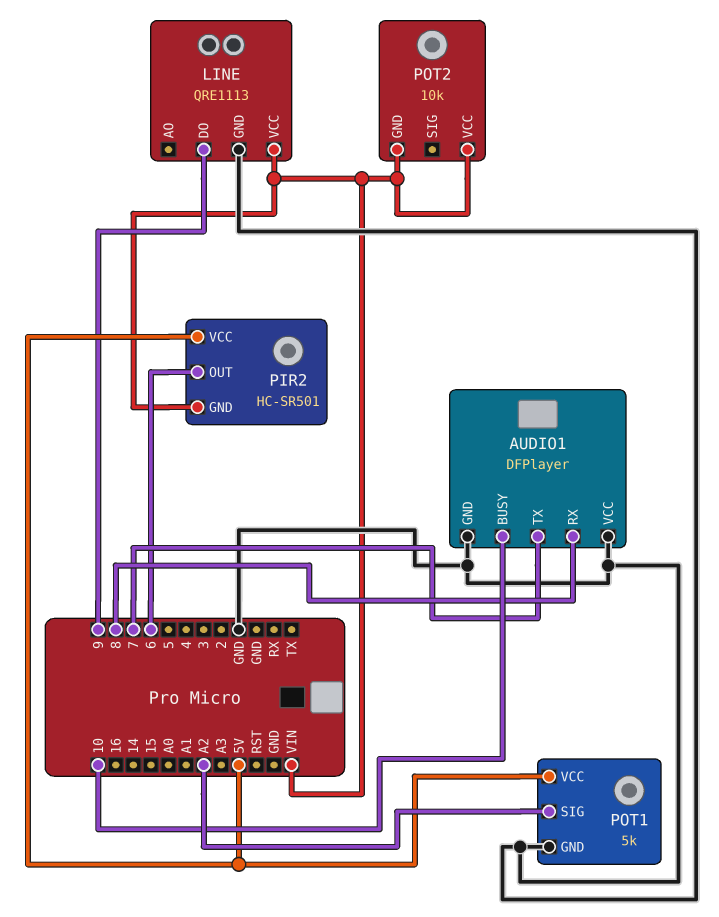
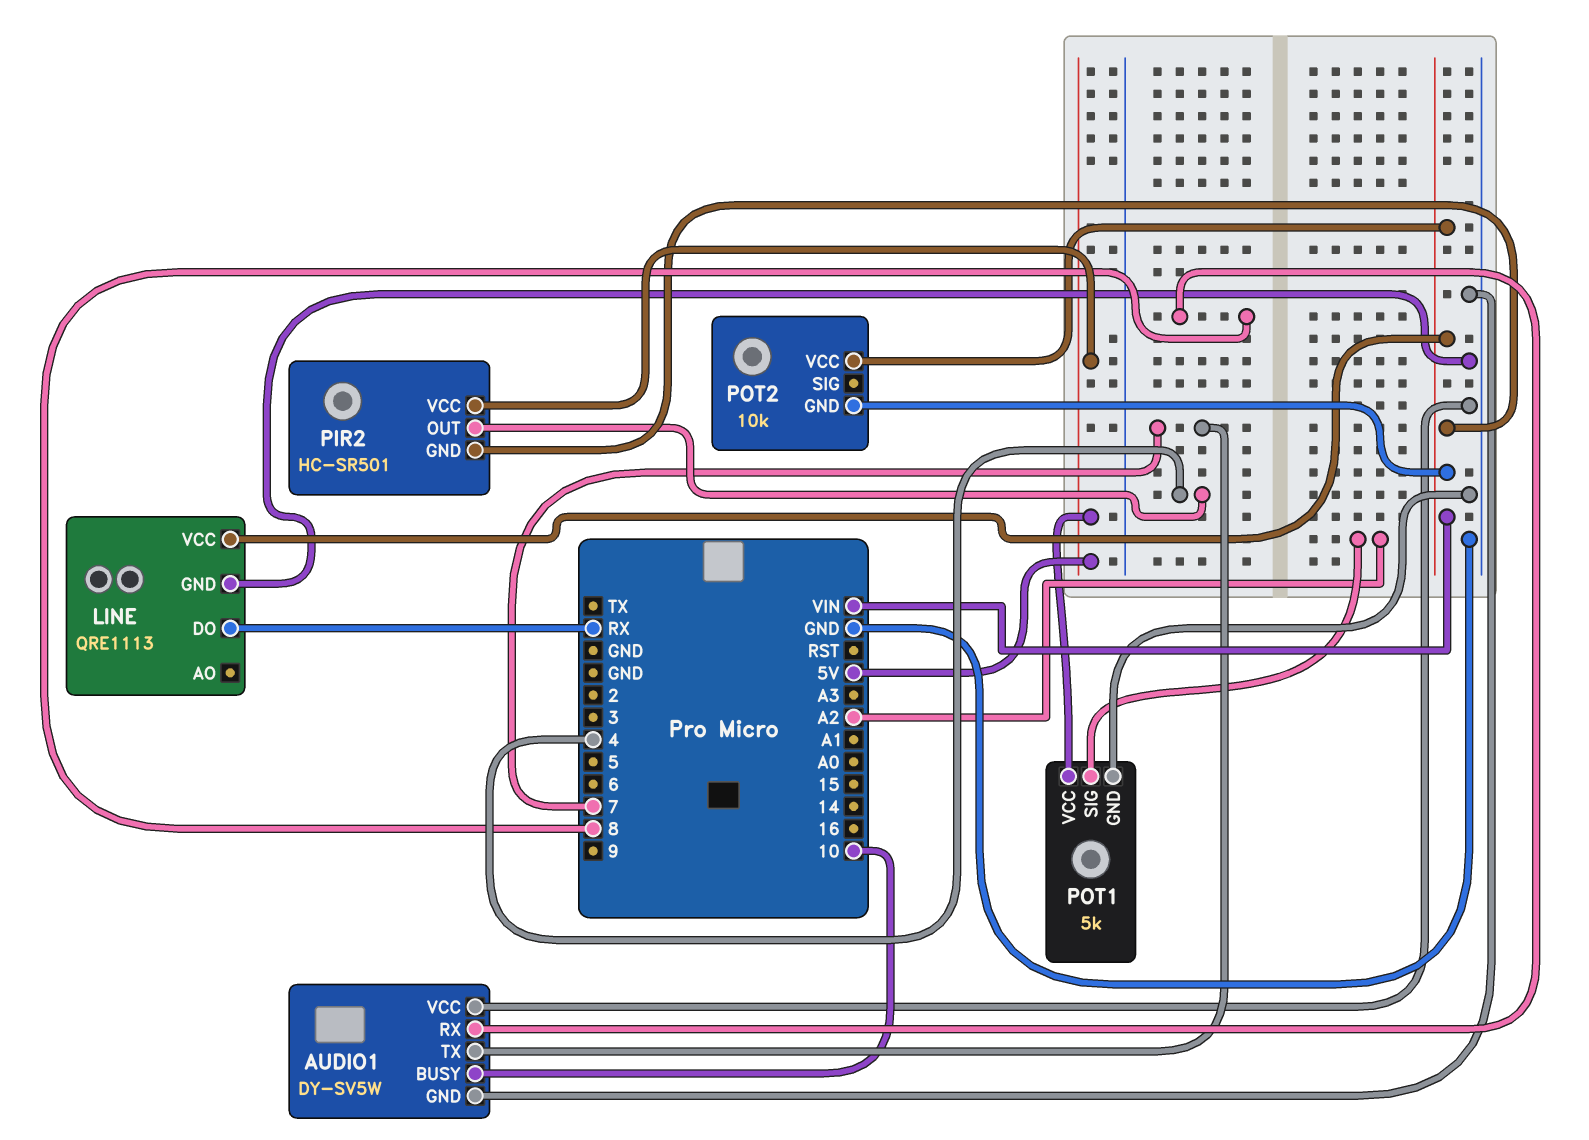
AUDIO1: DFPlayer -> DY-SV5W
LINE pin DO: 9 -> RX
PIR2 pin OUT: 6 -> 4

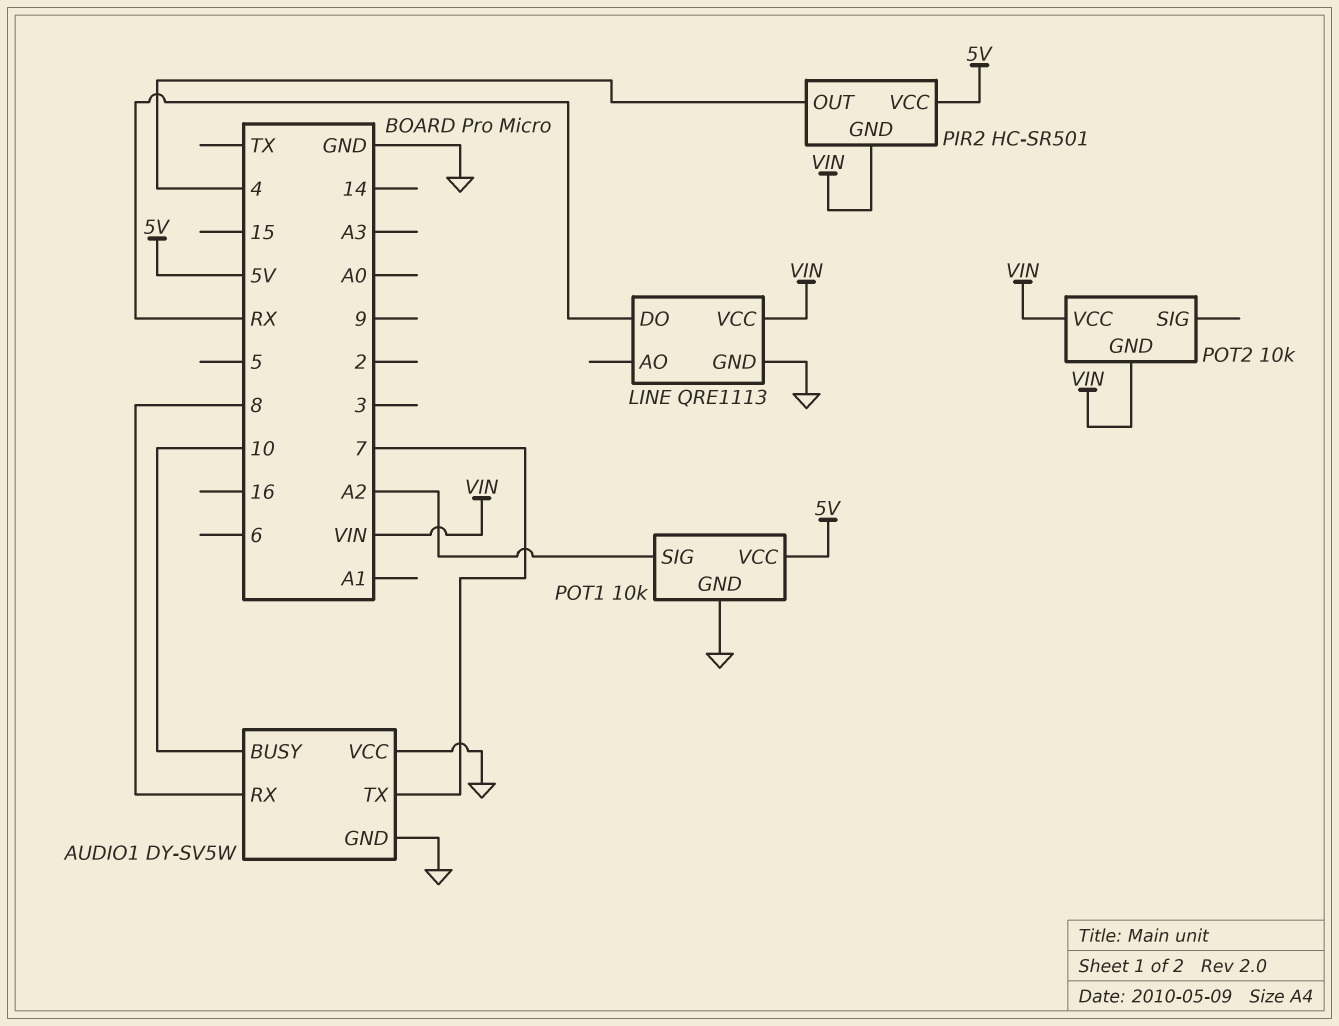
POT1: 5k -> 10k

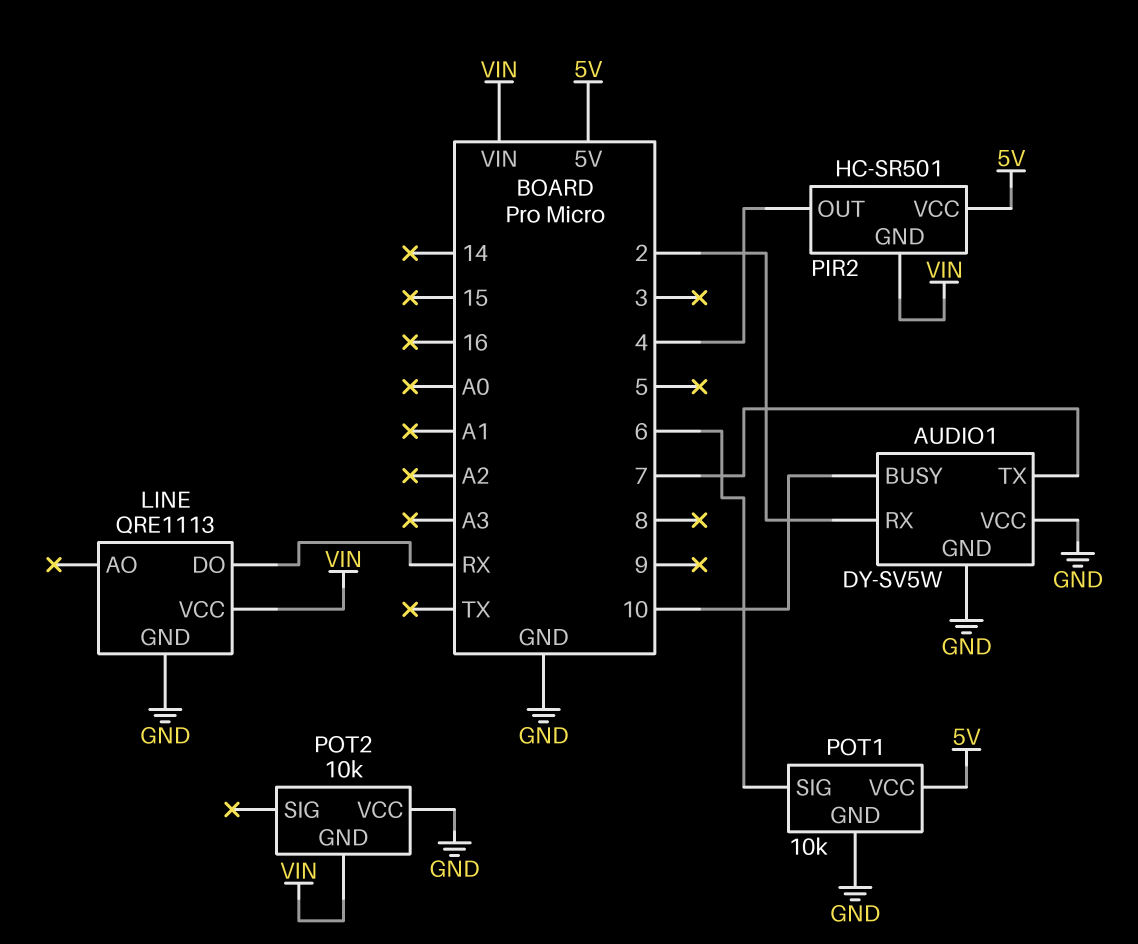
AUDIO1 pin RX: 8 -> 2
POT1 pin SIG: A2 -> 6
POT2 pin VCC: VIN -> GND

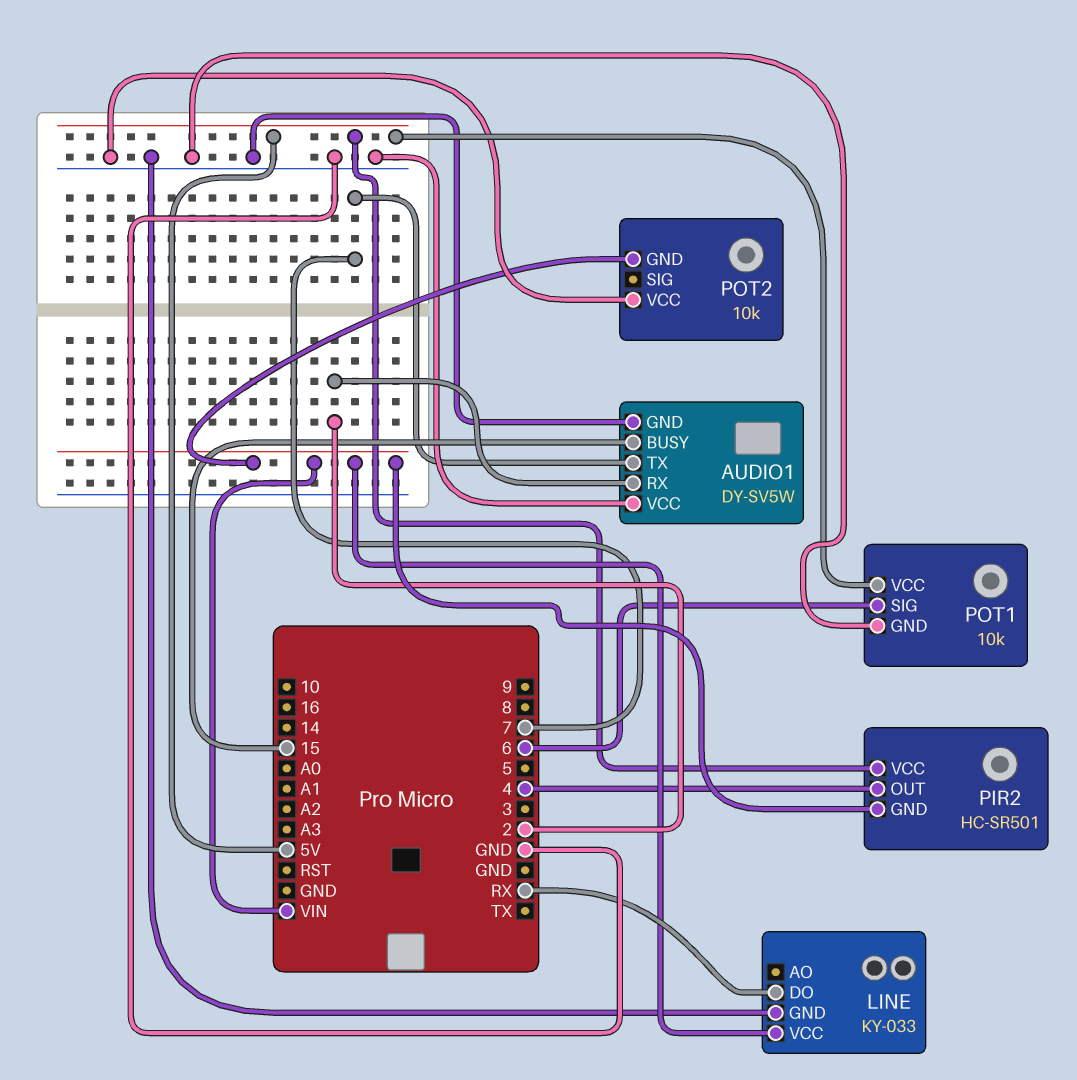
AUDIO1 pin BUSY: 10 -> 15
LINE: QRE1113 -> KY-033

